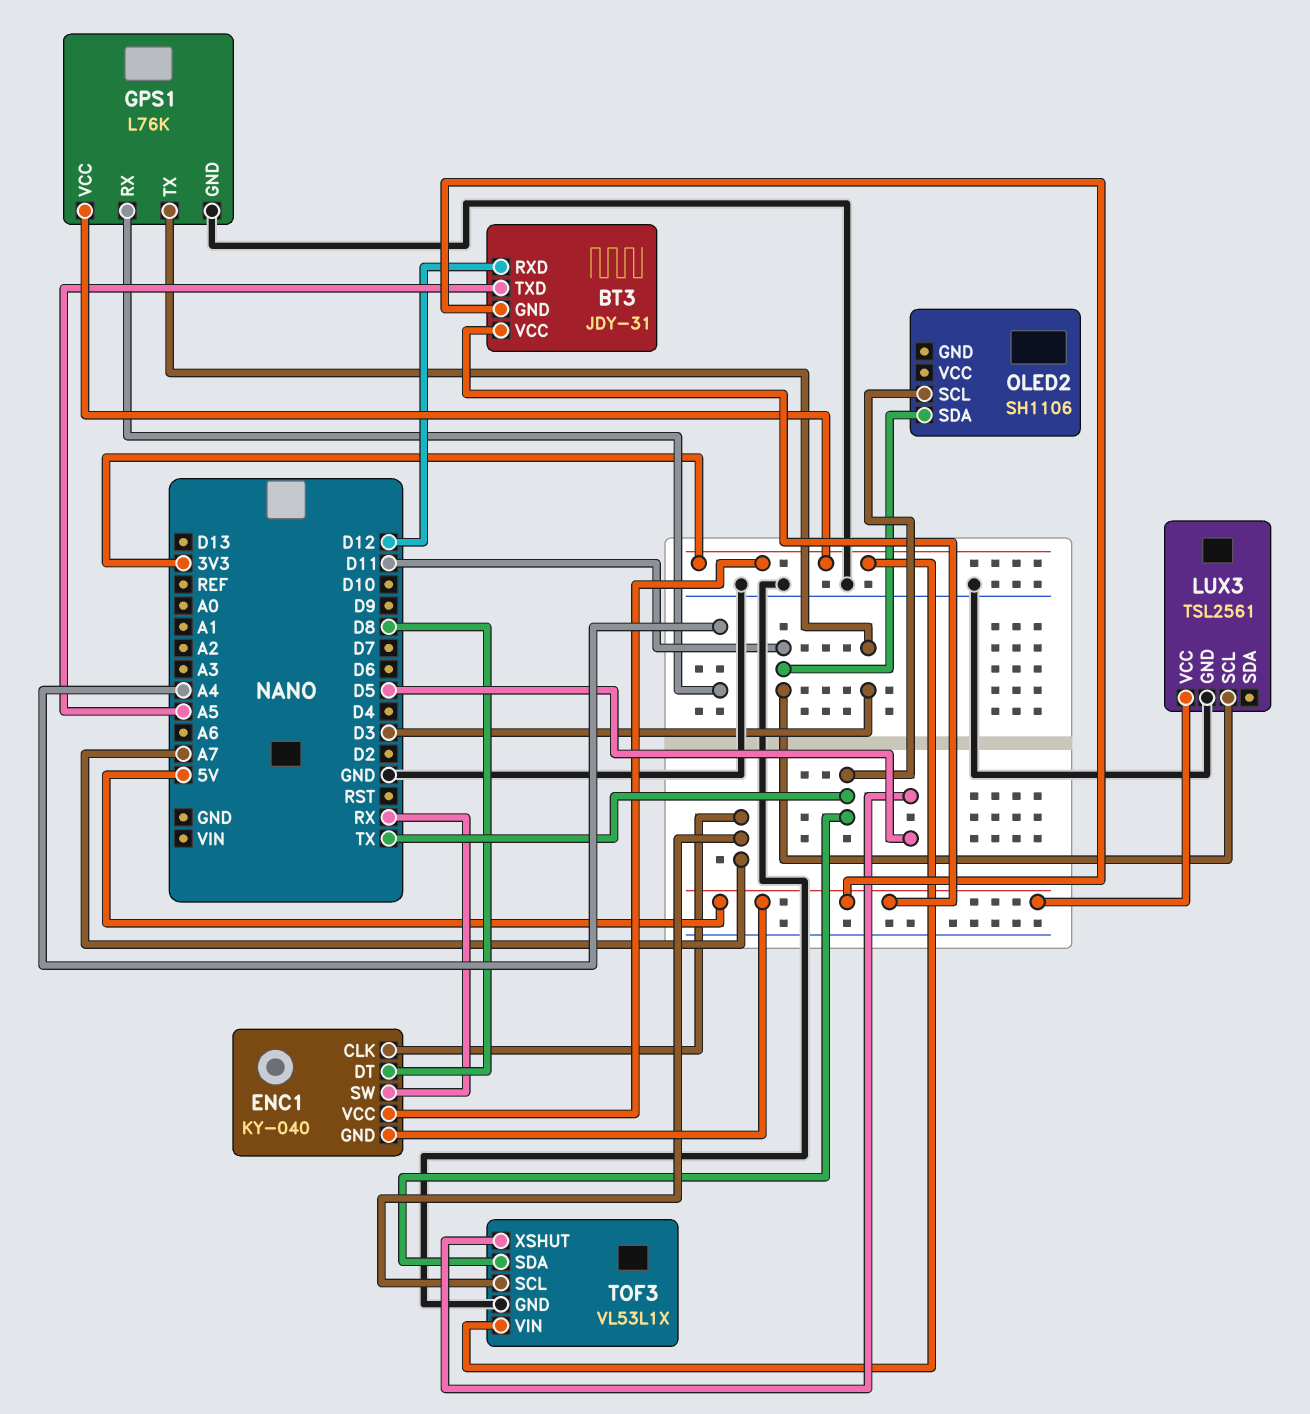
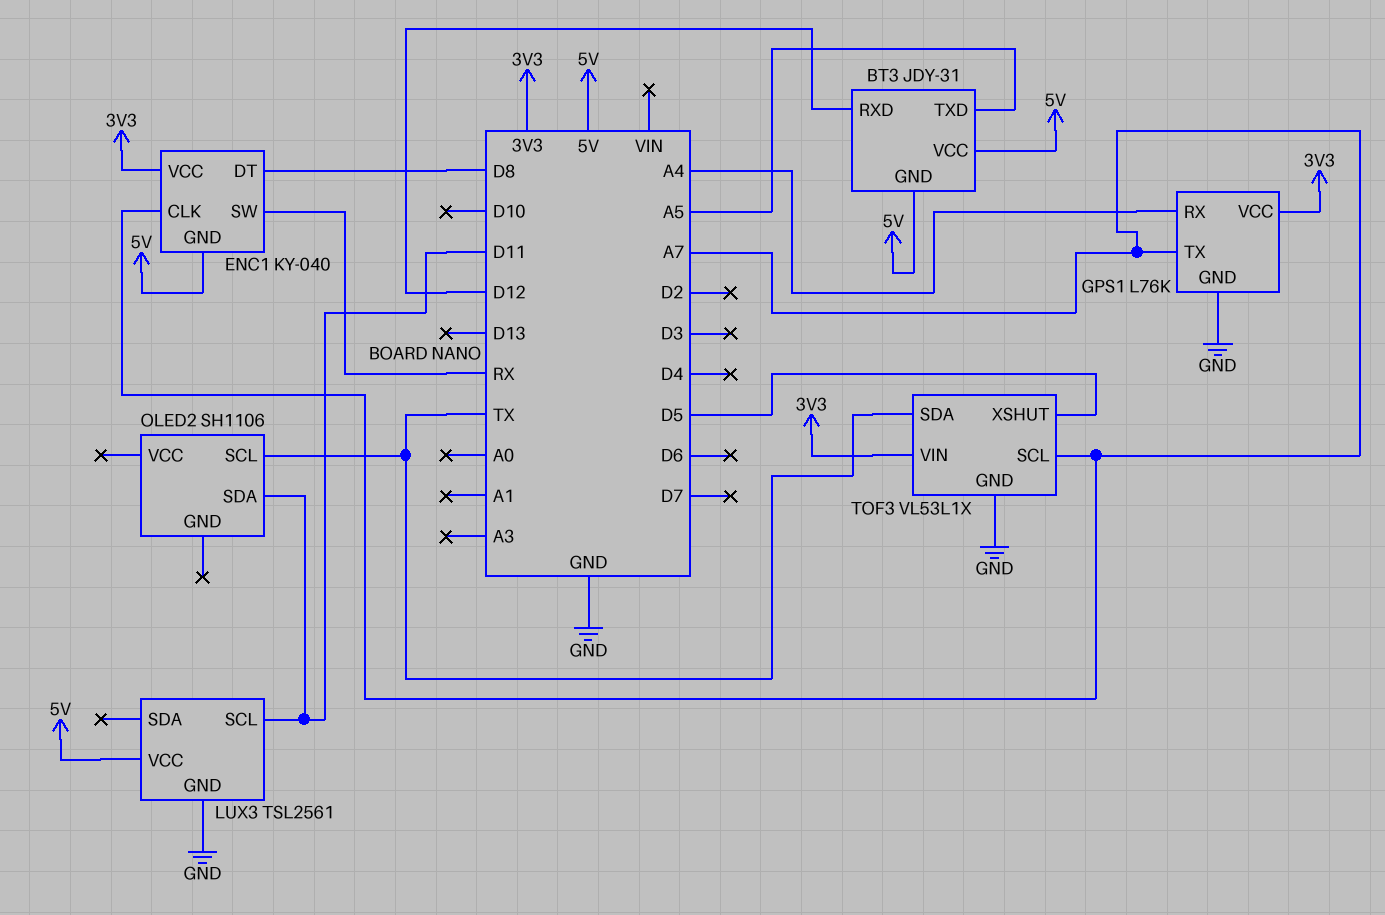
GPS1 pin TX: D3 -> A7

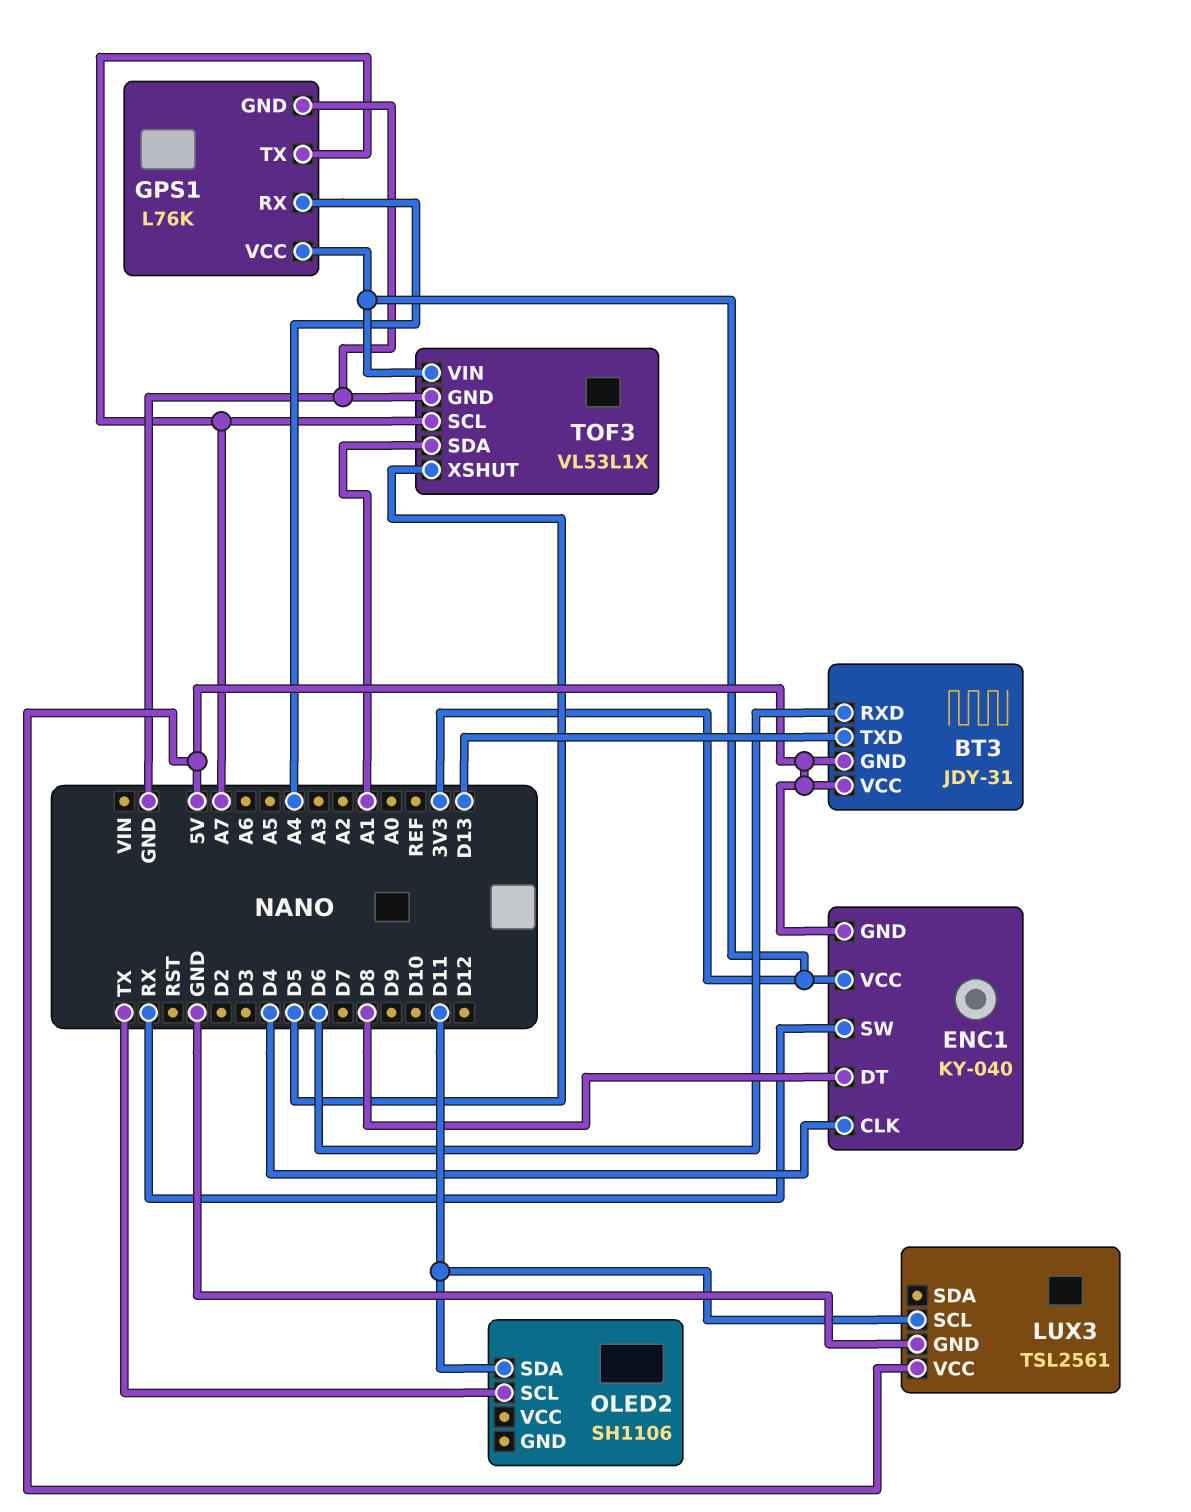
BT3 pin RXD: D12 -> D6
BT3 pin TXD: A5 -> D13
ENC1 pin CLK: A7 -> D4
TOF3 pin SDA: TX -> A1

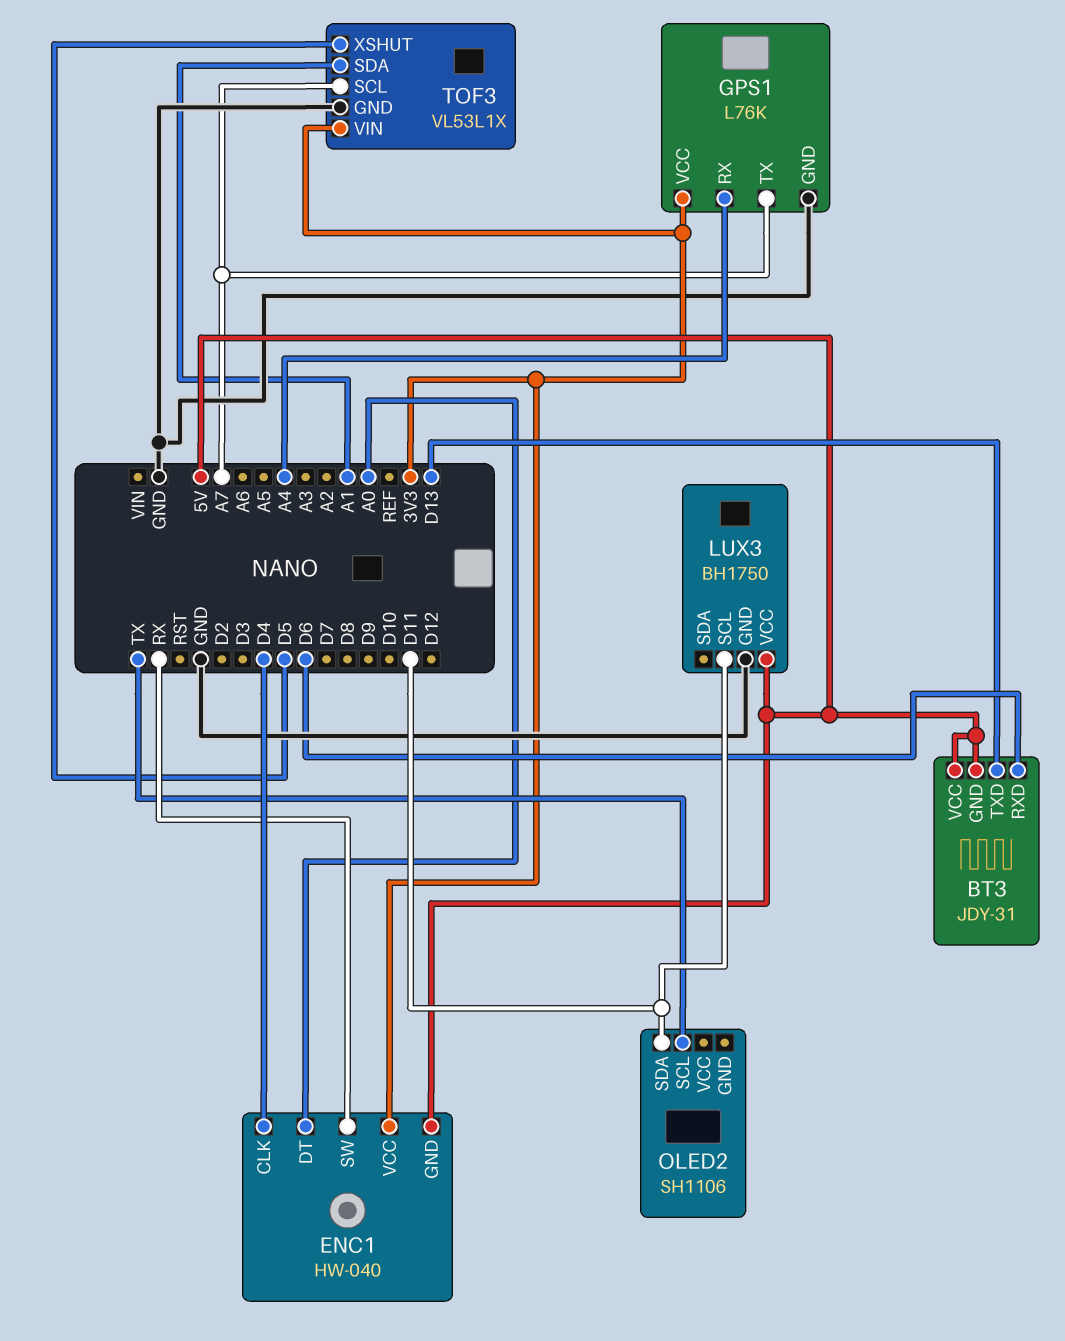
ENC1: KY-040 -> HW-040
ENC1 pin DT: D8 -> A0
LUX3: TSL2561 -> BH1750

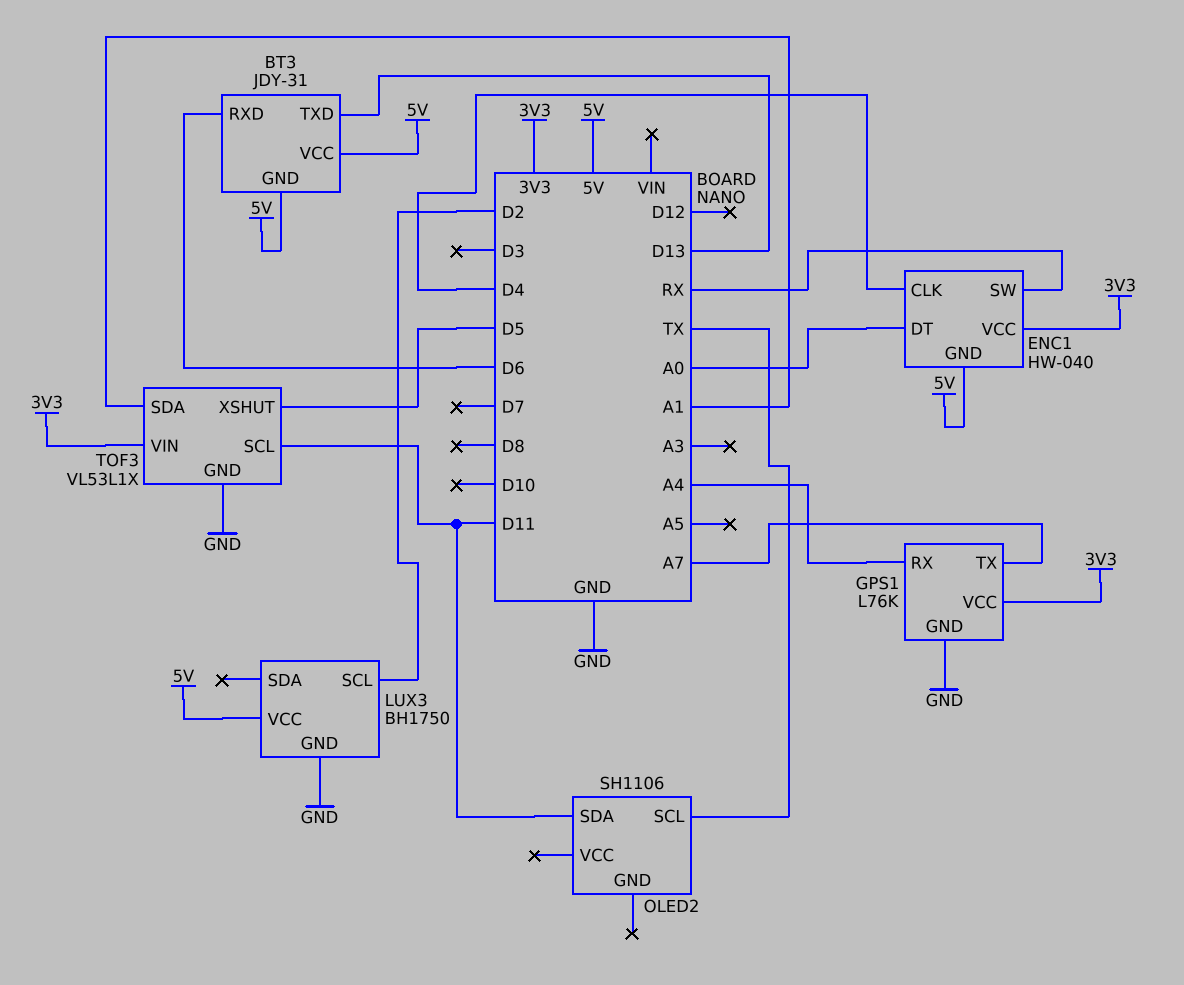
LUX3 pin SCL: D11 -> D2
TOF3 pin SCL: A7 -> D11

